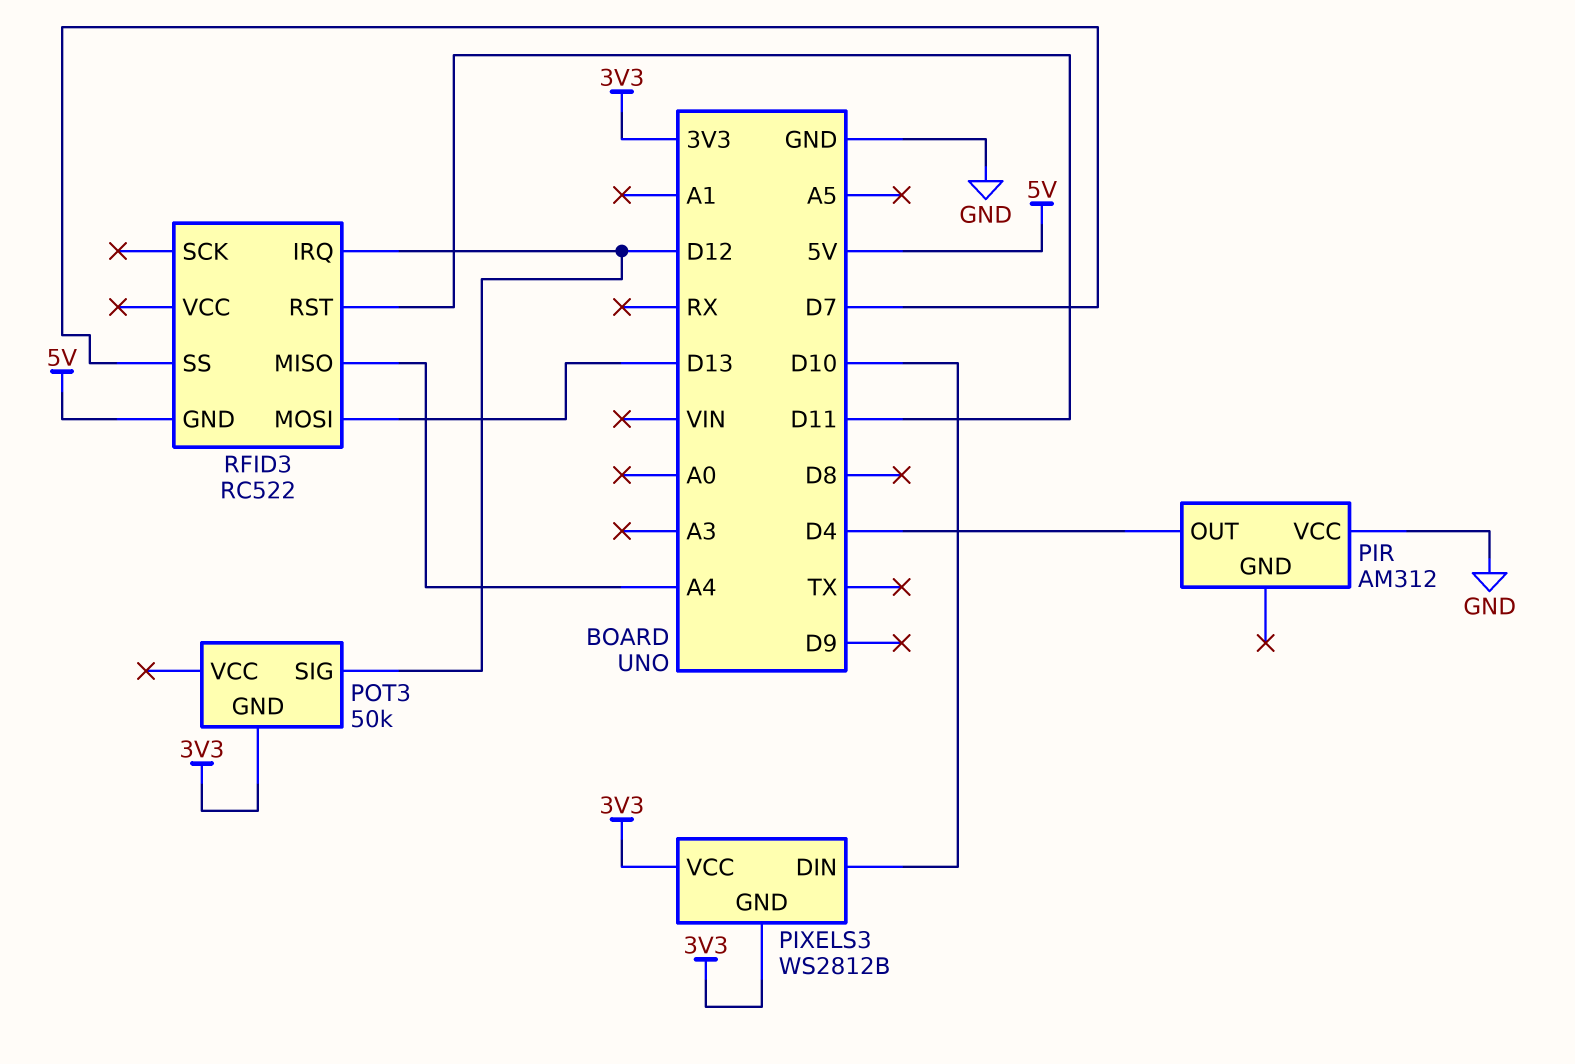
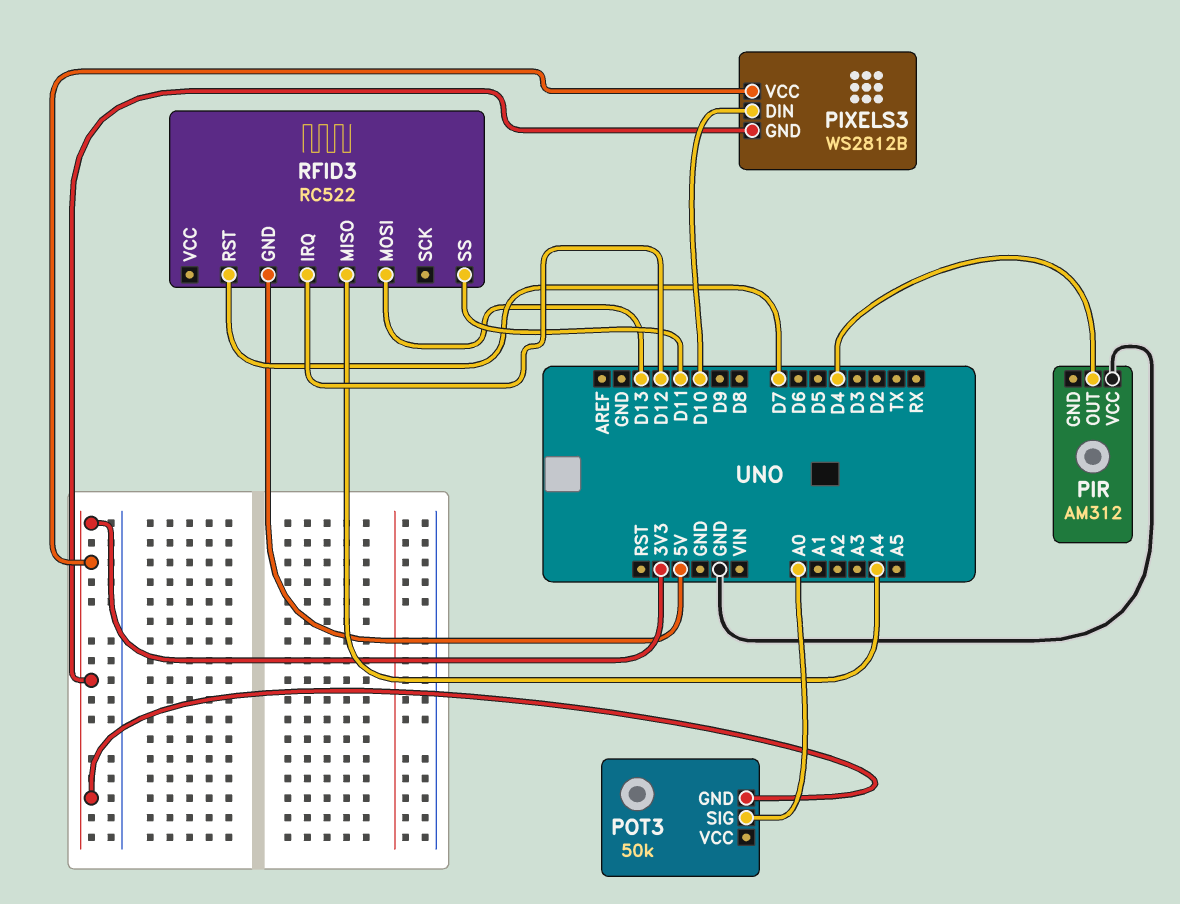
POT3 pin SIG: D12 -> A0
RFID3 pin RST: D11 -> D7
RFID3 pin SS: D7 -> D11

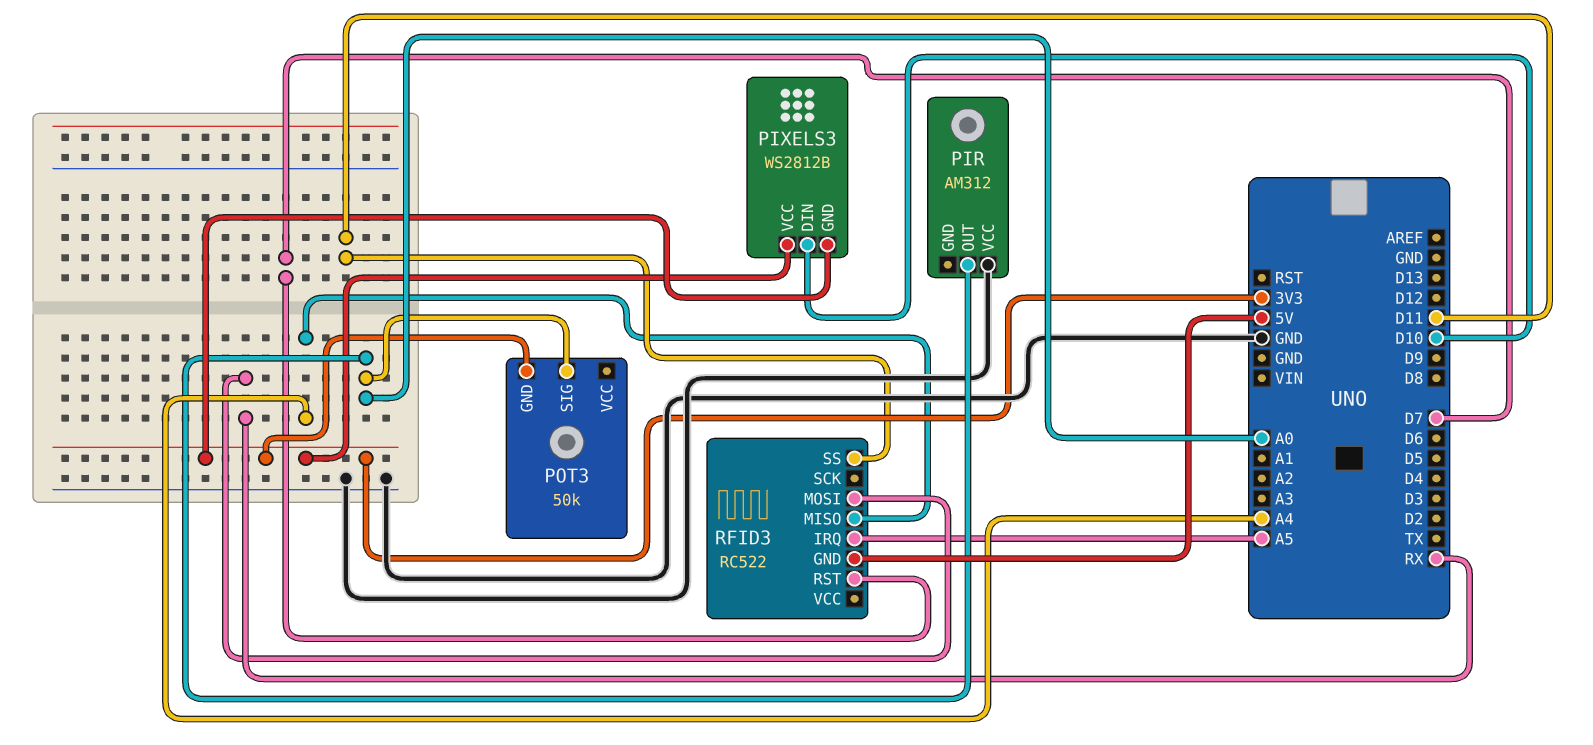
PIR pin OUT: D4 -> A0
RFID3 pin IRQ: D12 -> A5
RFID3 pin MOSI: D13 -> RX

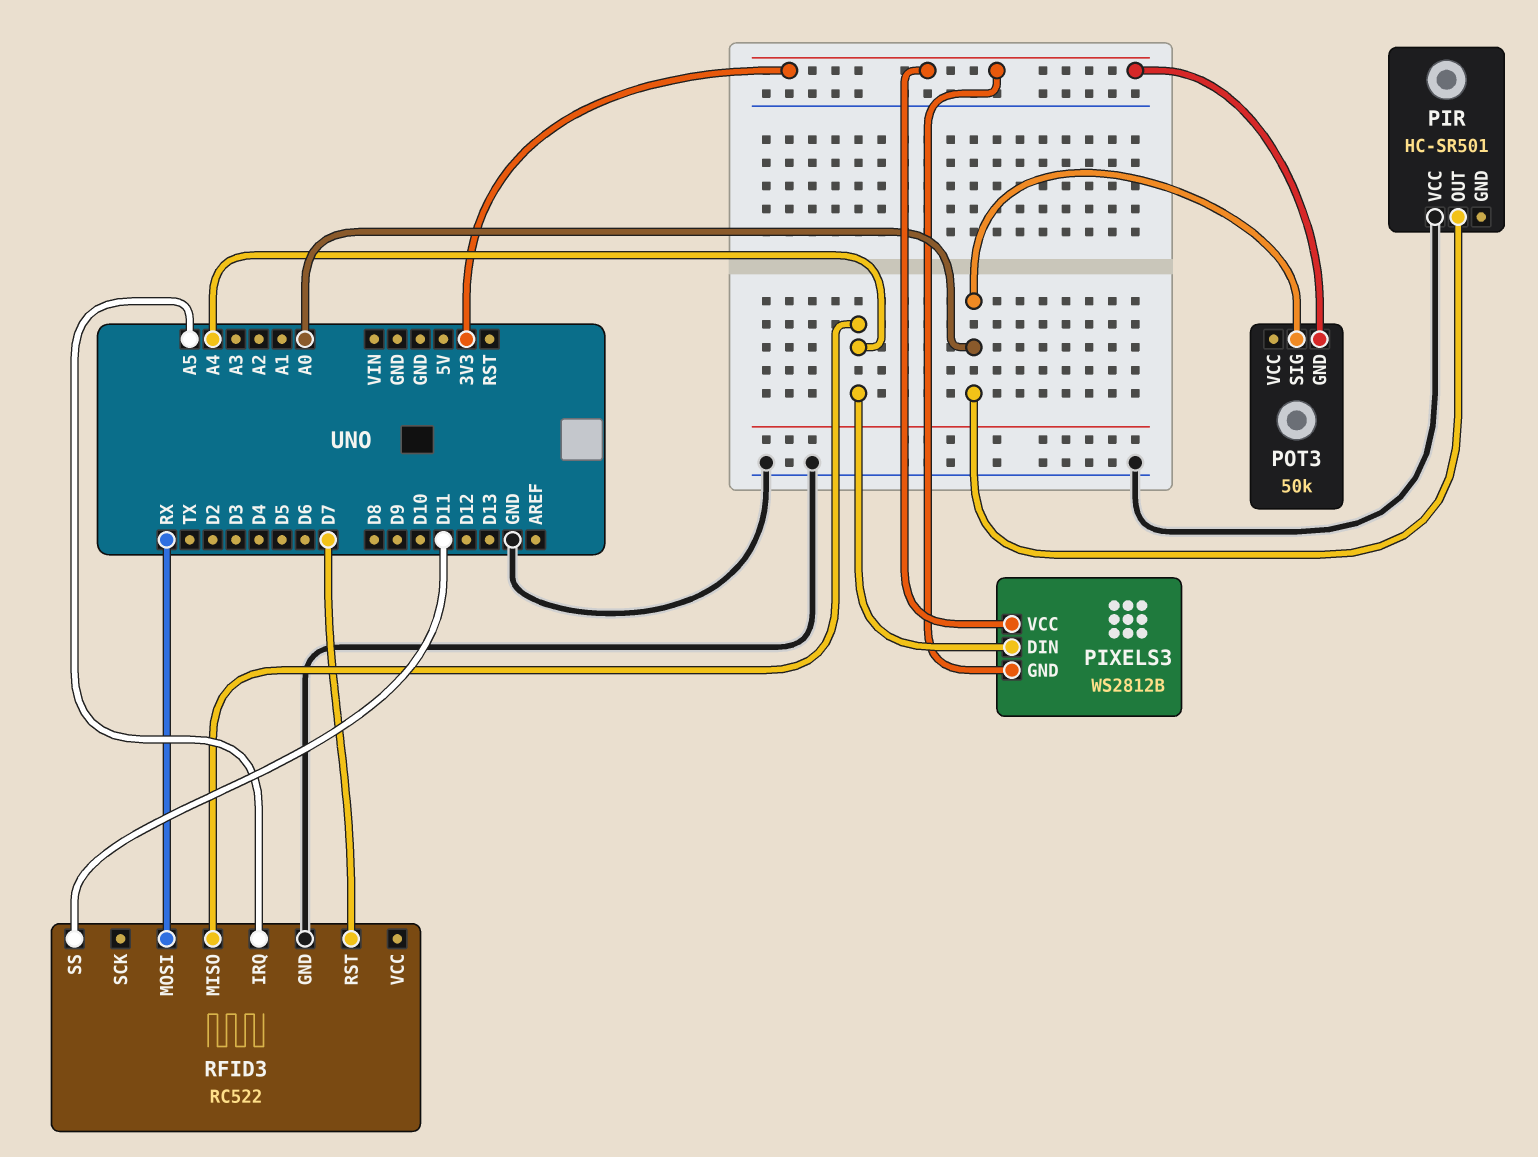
PIR: AM312 -> HC-SR501
PIXELS3 pin DIN: D10 -> A4
RFID3 pin GND: 5V -> GND

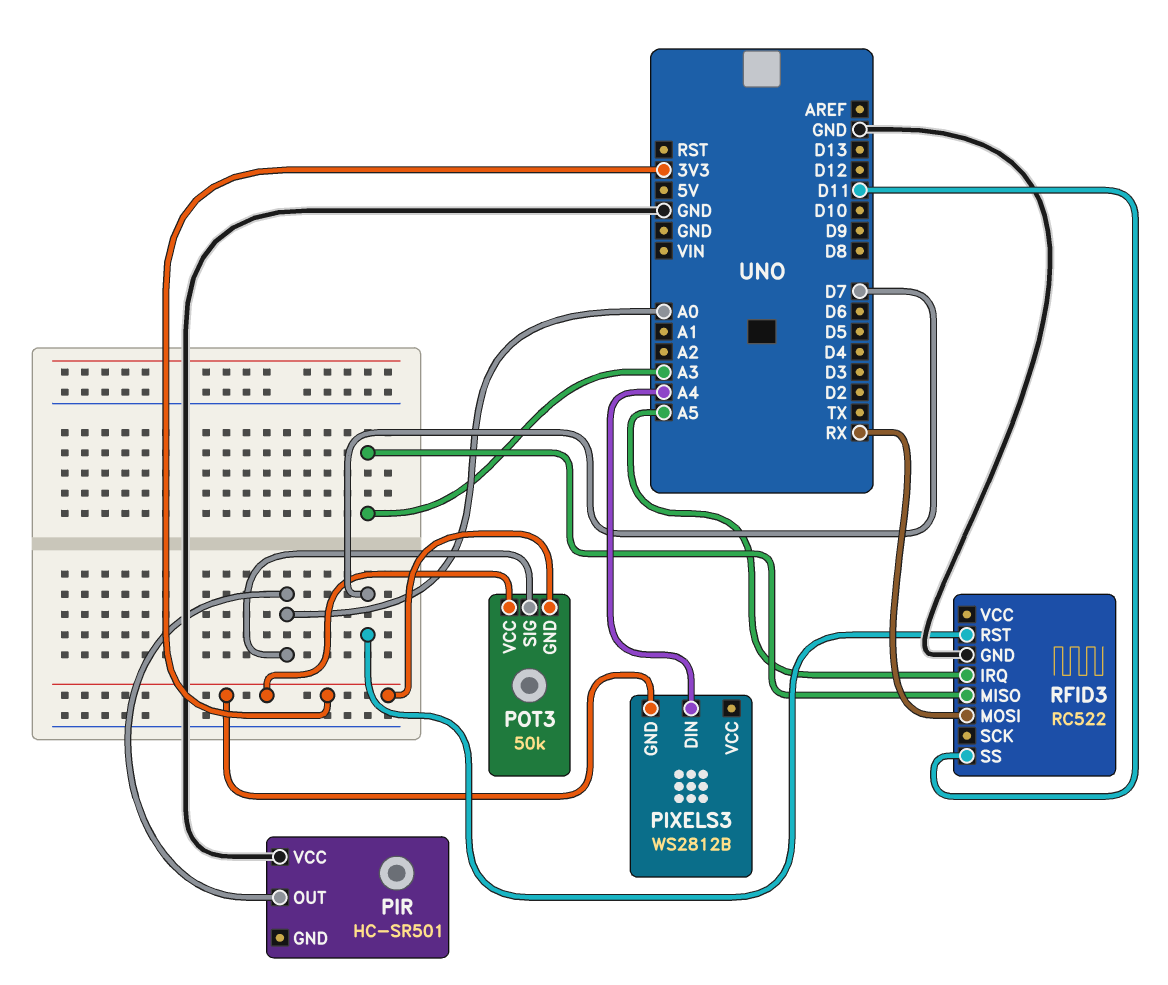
PIXELS3 pin VCC: 3V3 -> none
POT3 pin VCC: none -> 3V3
RFID3 pin MISO: A4 -> A3

